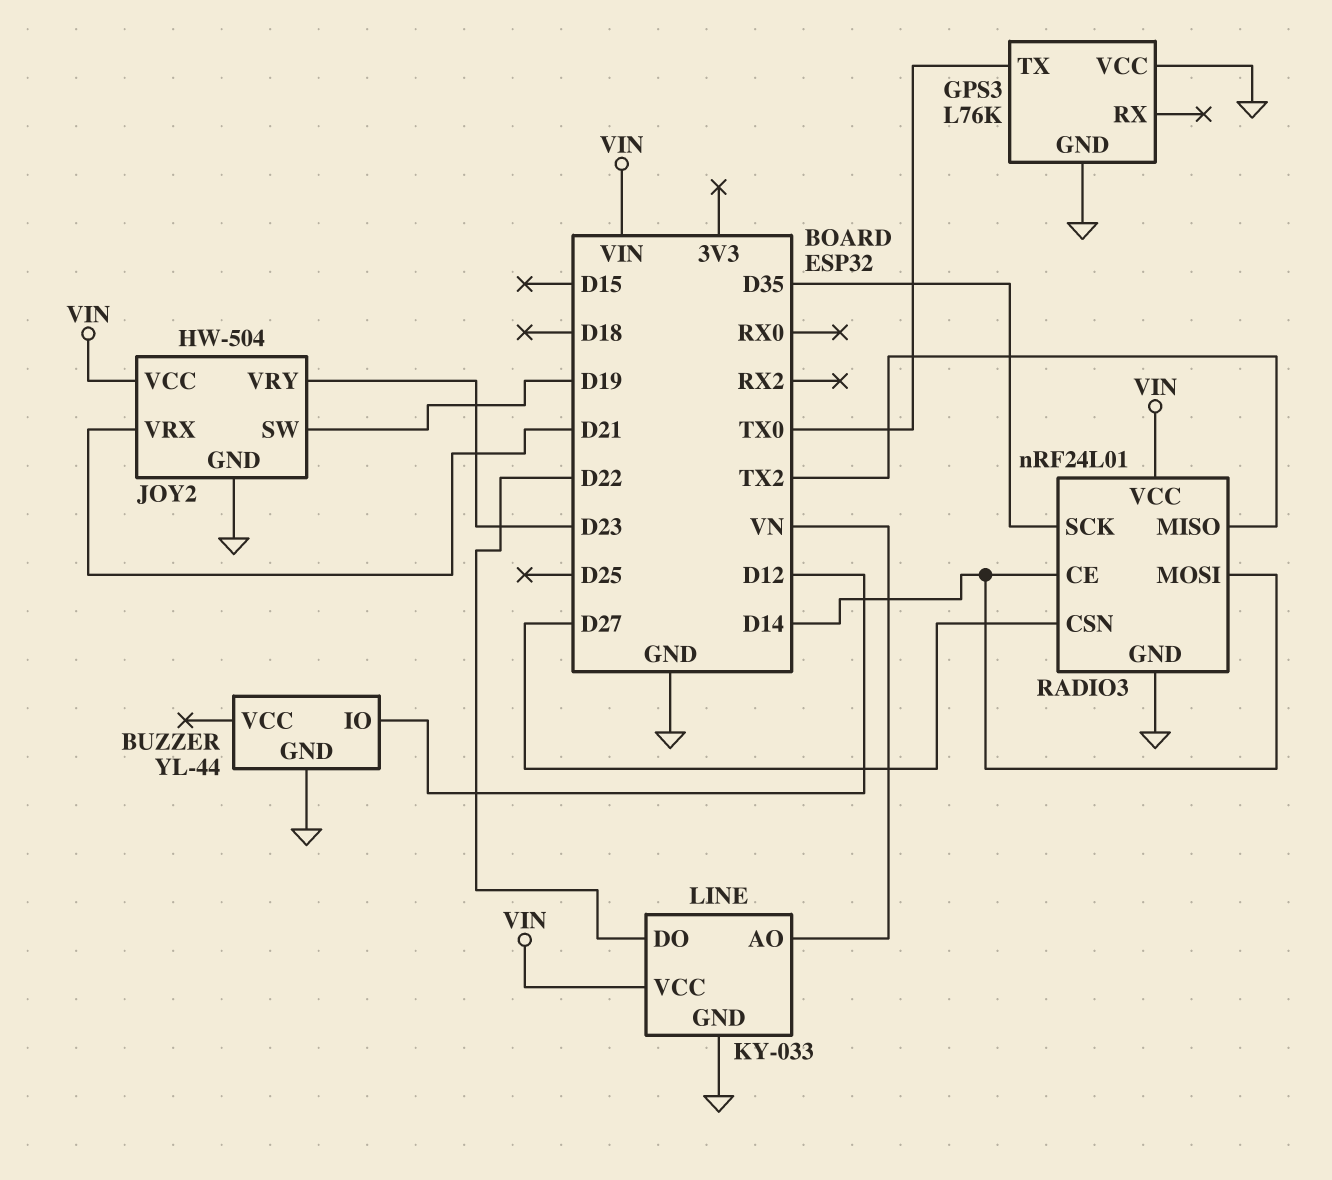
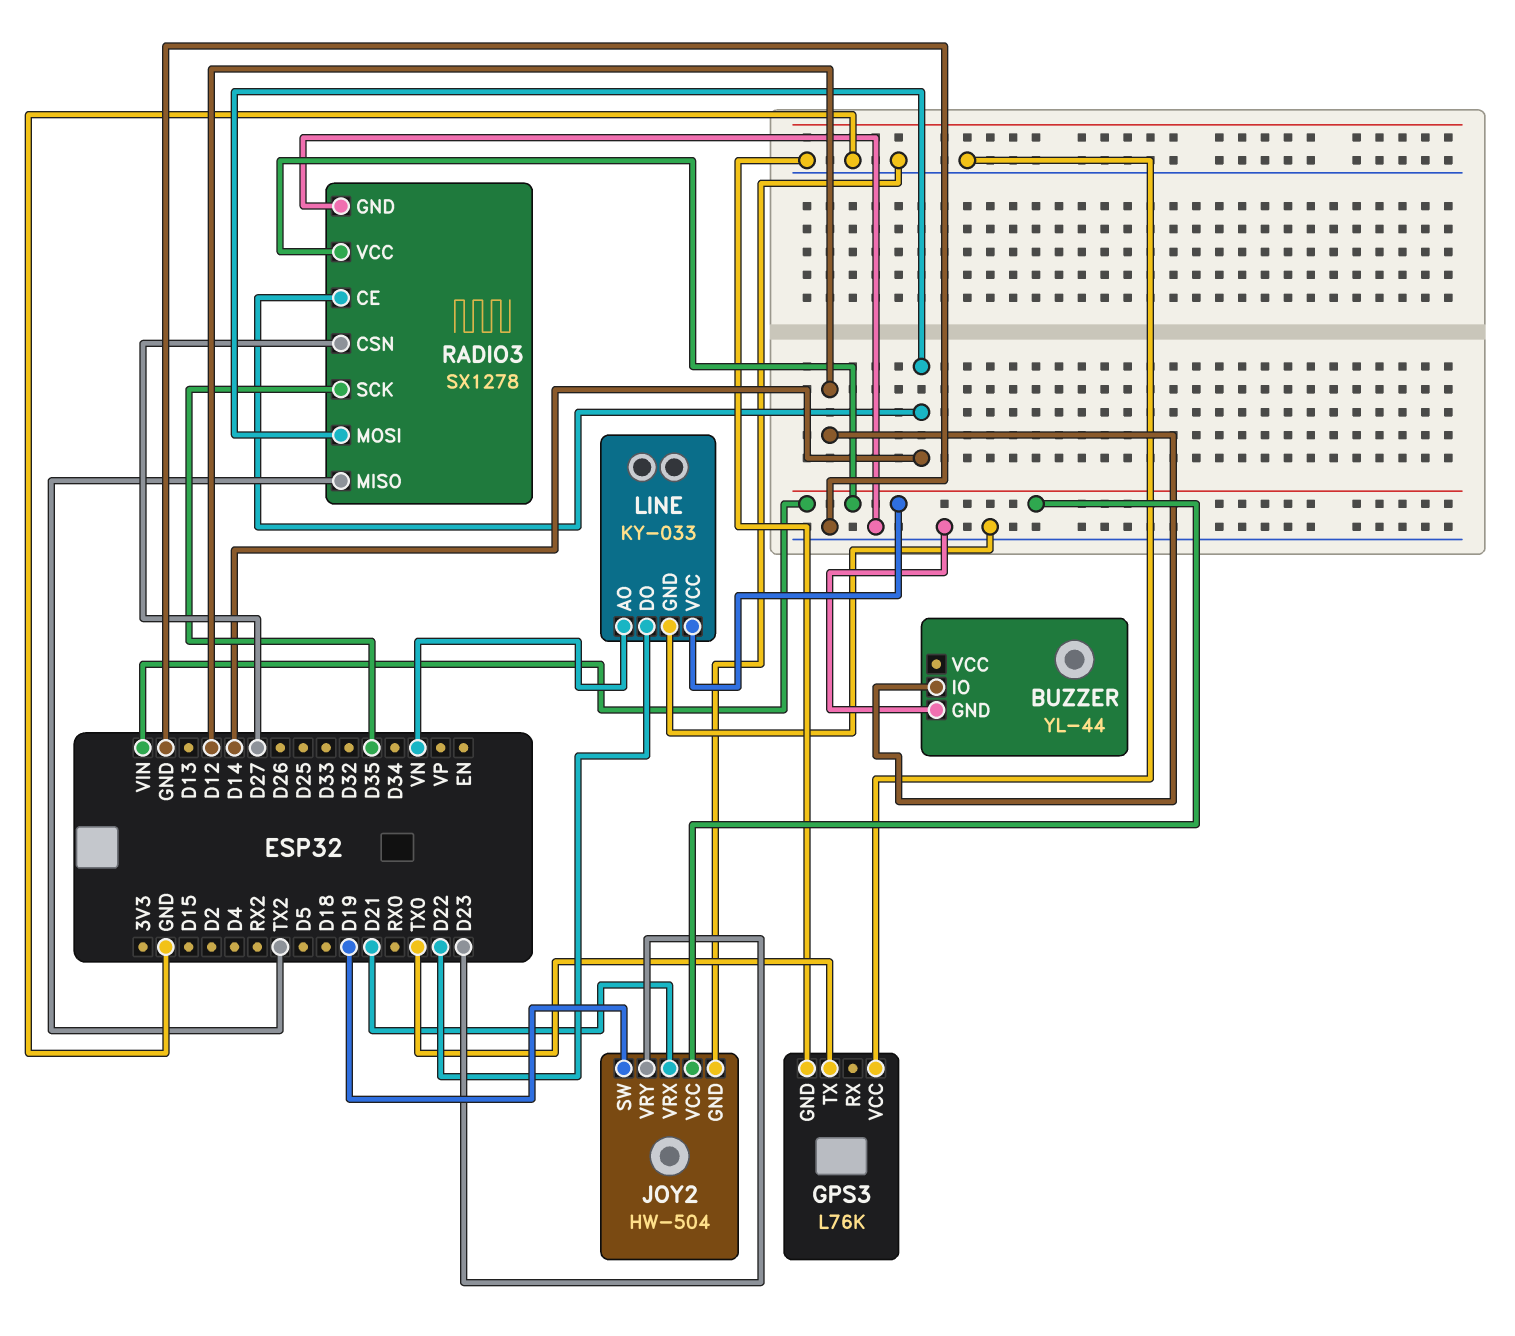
RADIO3: nRF24L01 -> SX1278

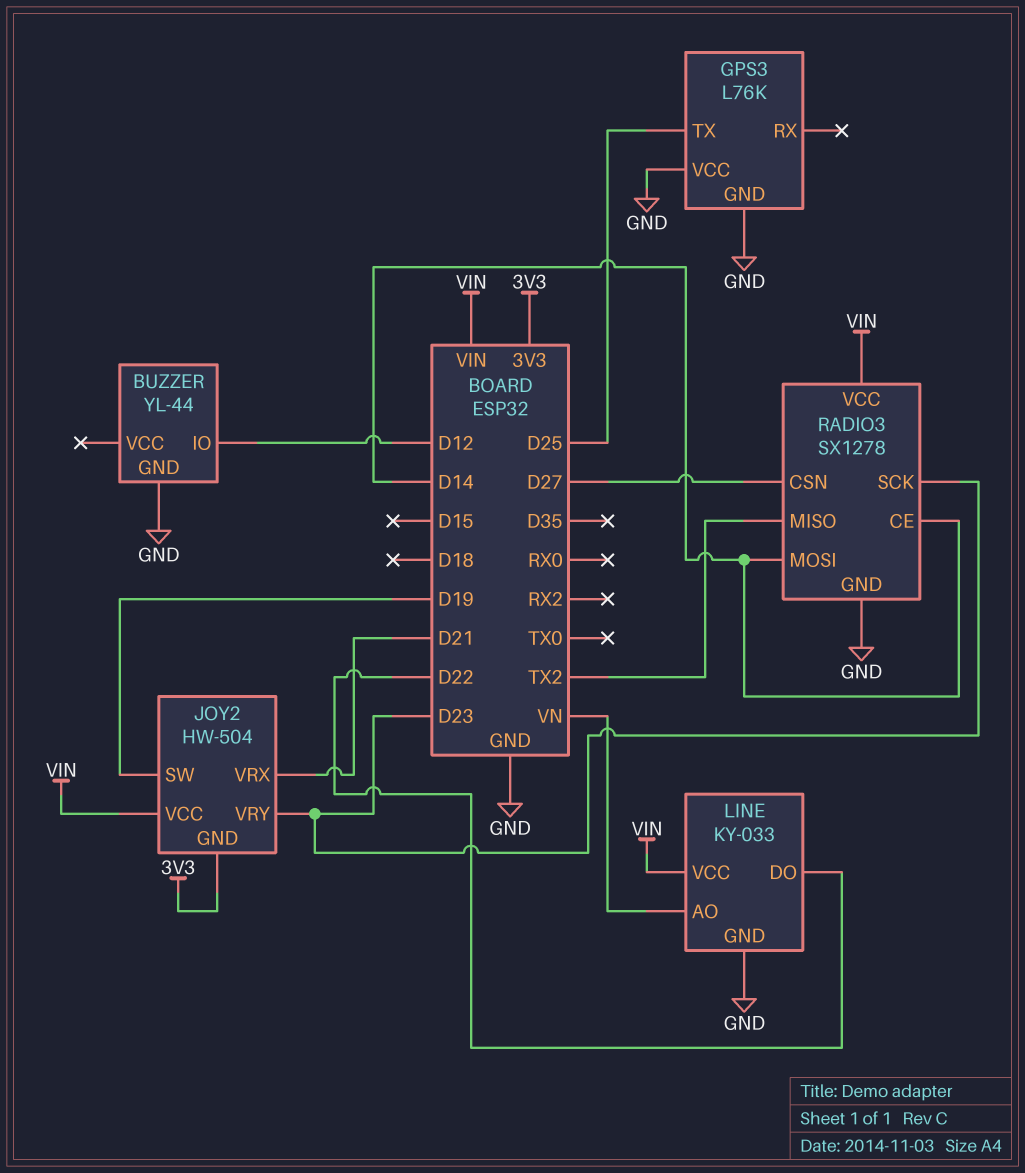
GPS3 pin TX: TX0 -> D25
JOY2 pin GND: GND -> 3V3
RADIO3 pin SCK: D35 -> D23

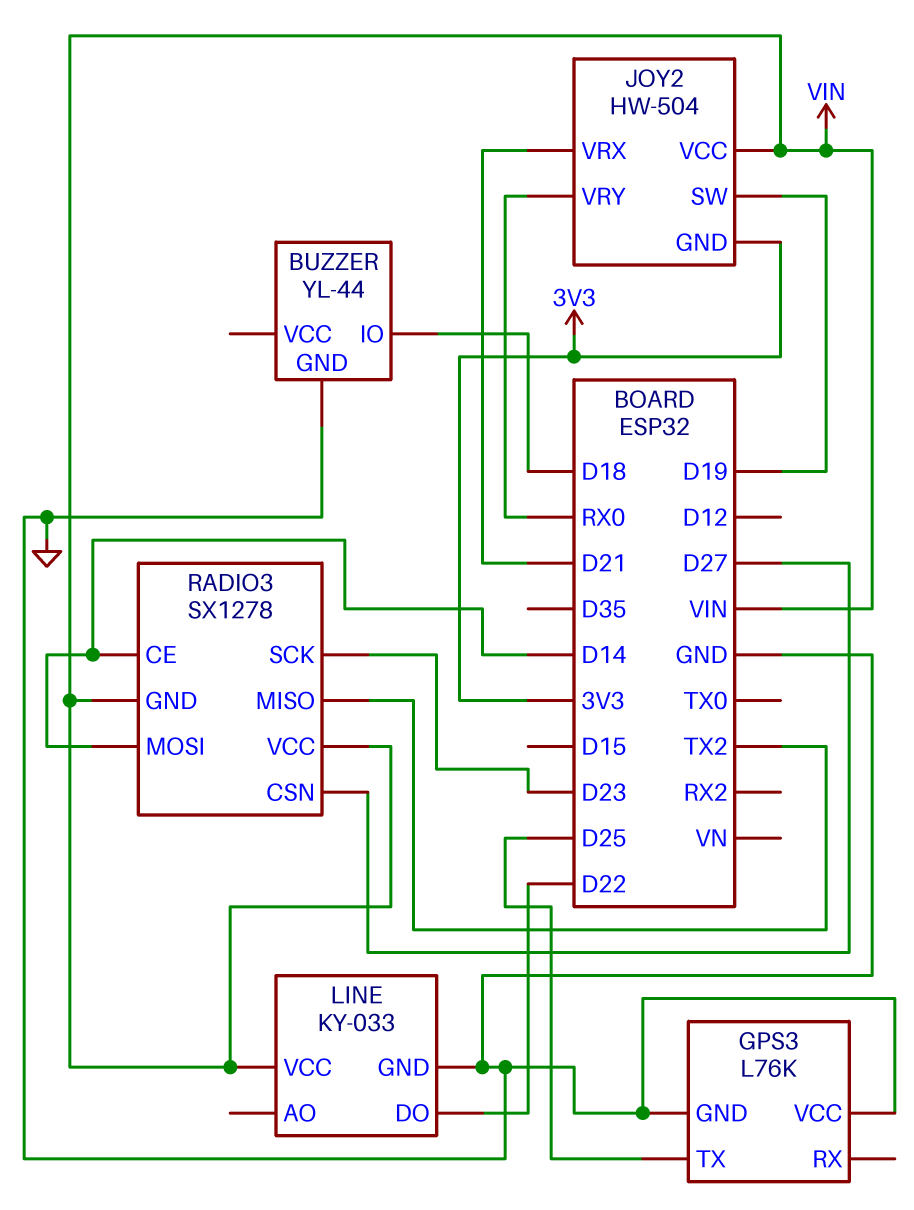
BUZZER pin IO: D12 -> D18
JOY2 pin VRY: D23 -> RX0
LINE pin AO: VN -> none
RADIO3 pin GND: GND -> VIN

